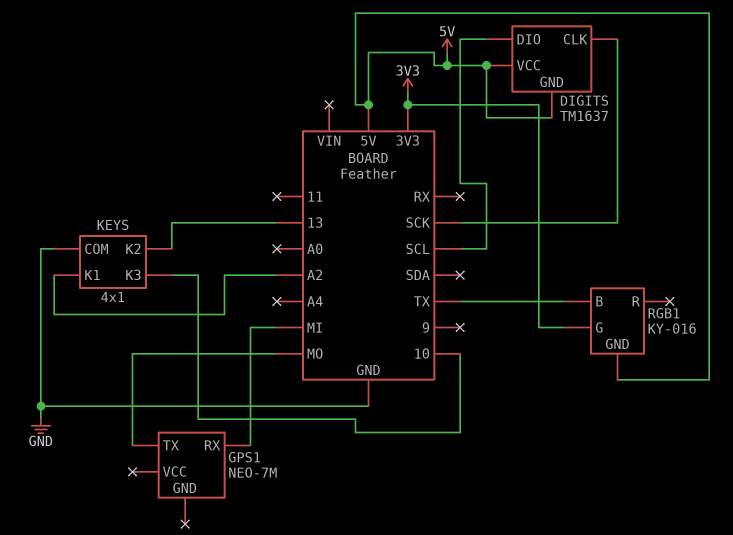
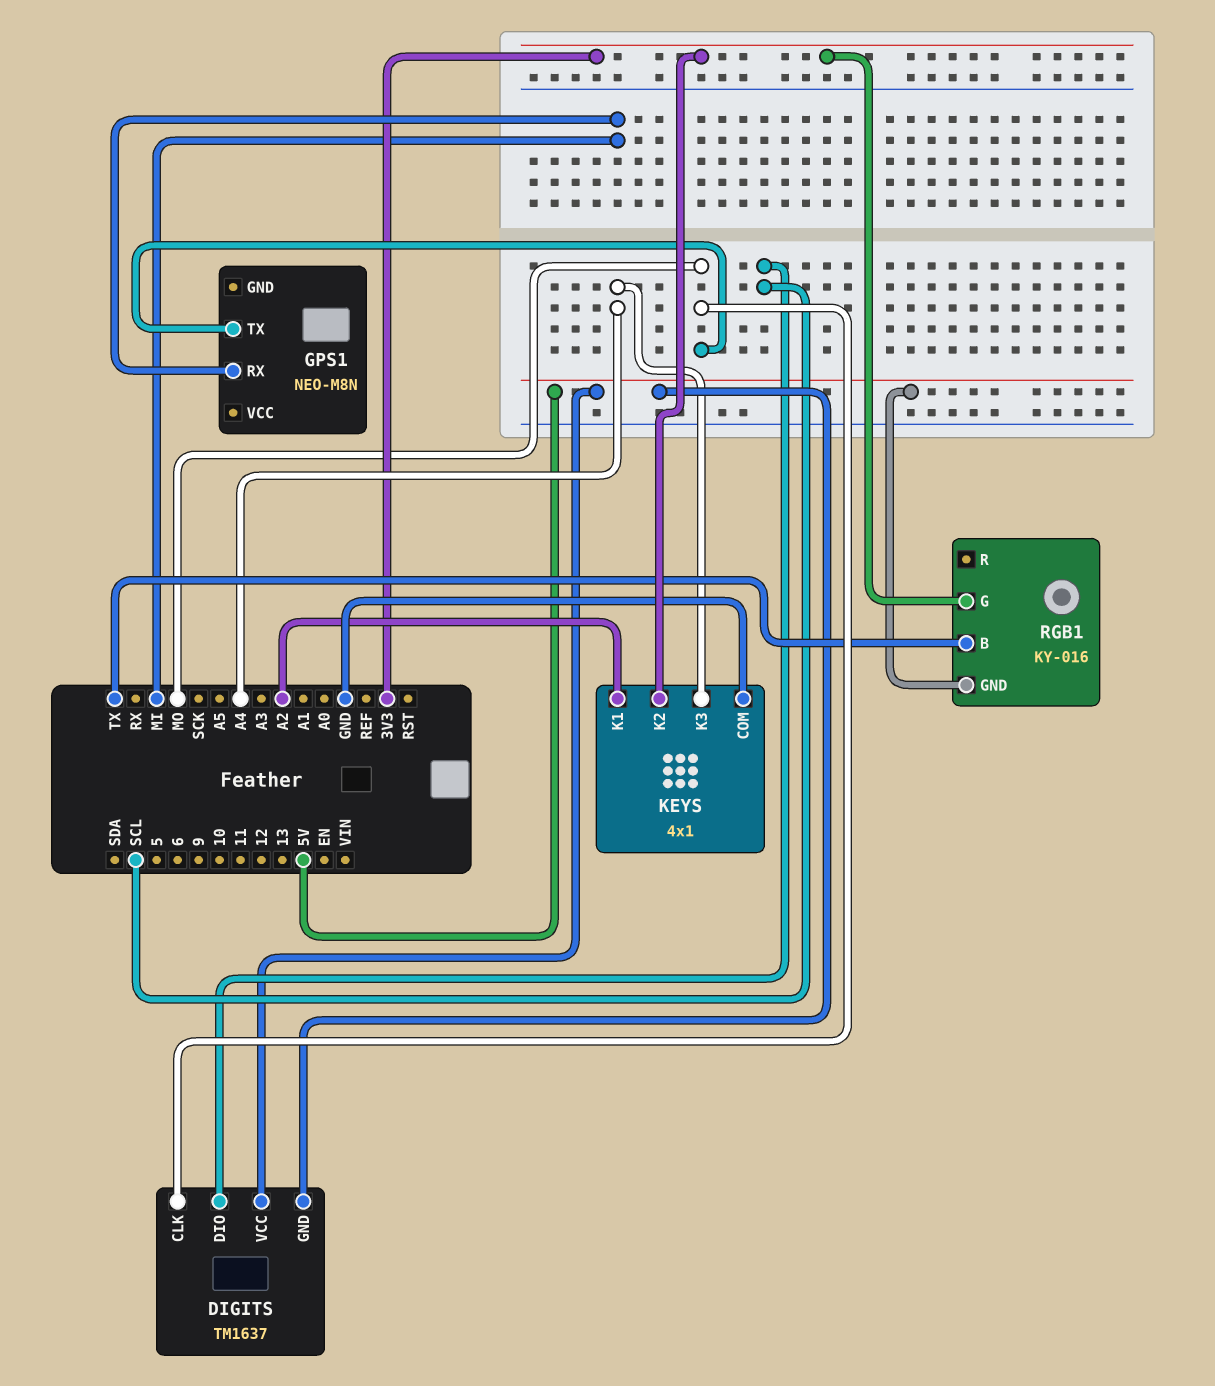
DIGITS pin CLK: SCK -> MO
GPS1: NEO-7M -> NEO-M8N
KEYS pin K2: 13 -> 3V3
KEYS pin K3: 10 -> A4

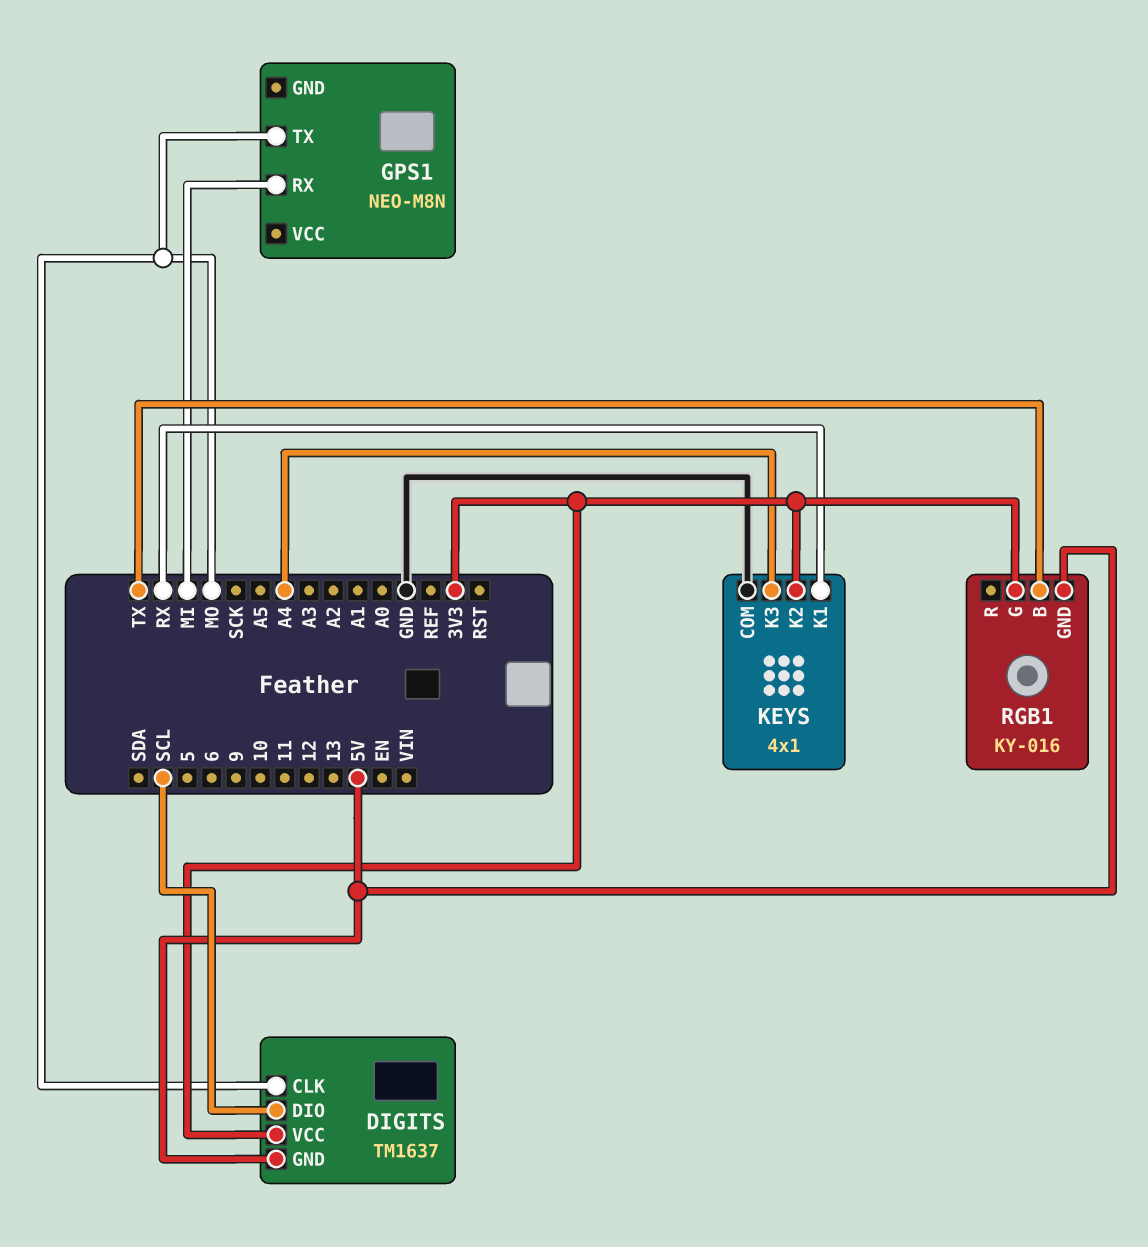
DIGITS pin VCC: 5V -> 3V3
KEYS pin K1: A2 -> RX

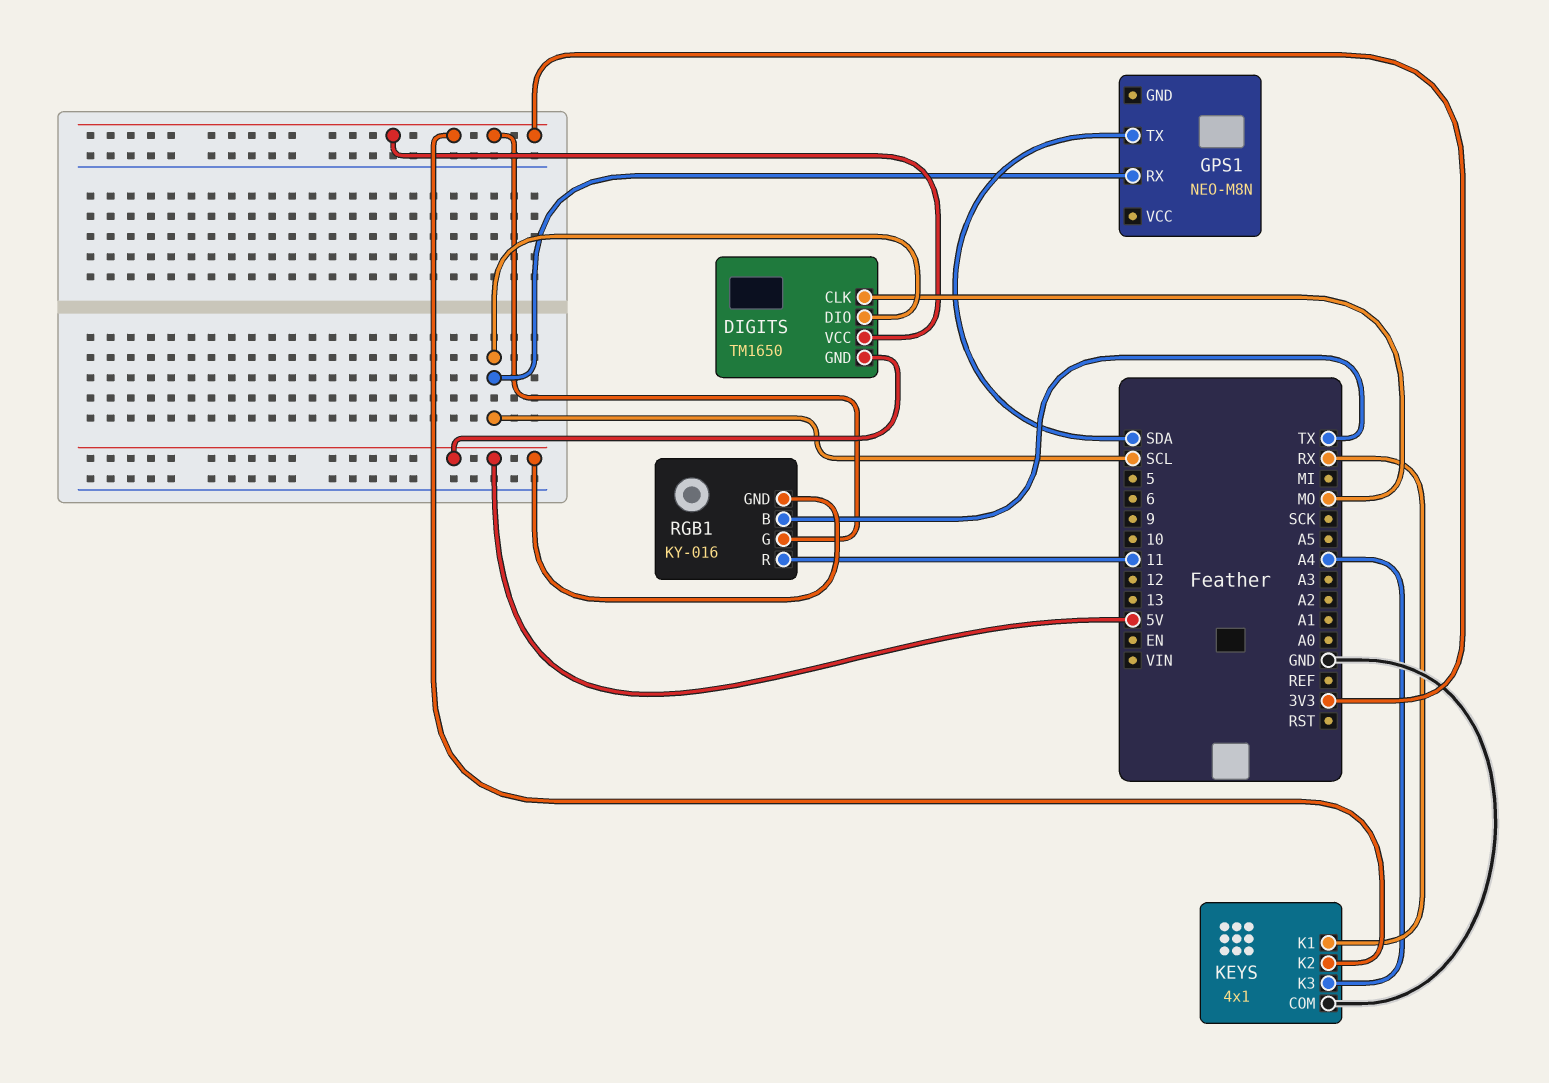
DIGITS: TM1637 -> TM1650
GPS1 pin RX: MI -> SCL
GPS1 pin TX: MO -> SDA
RGB1 pin R: none -> 11

